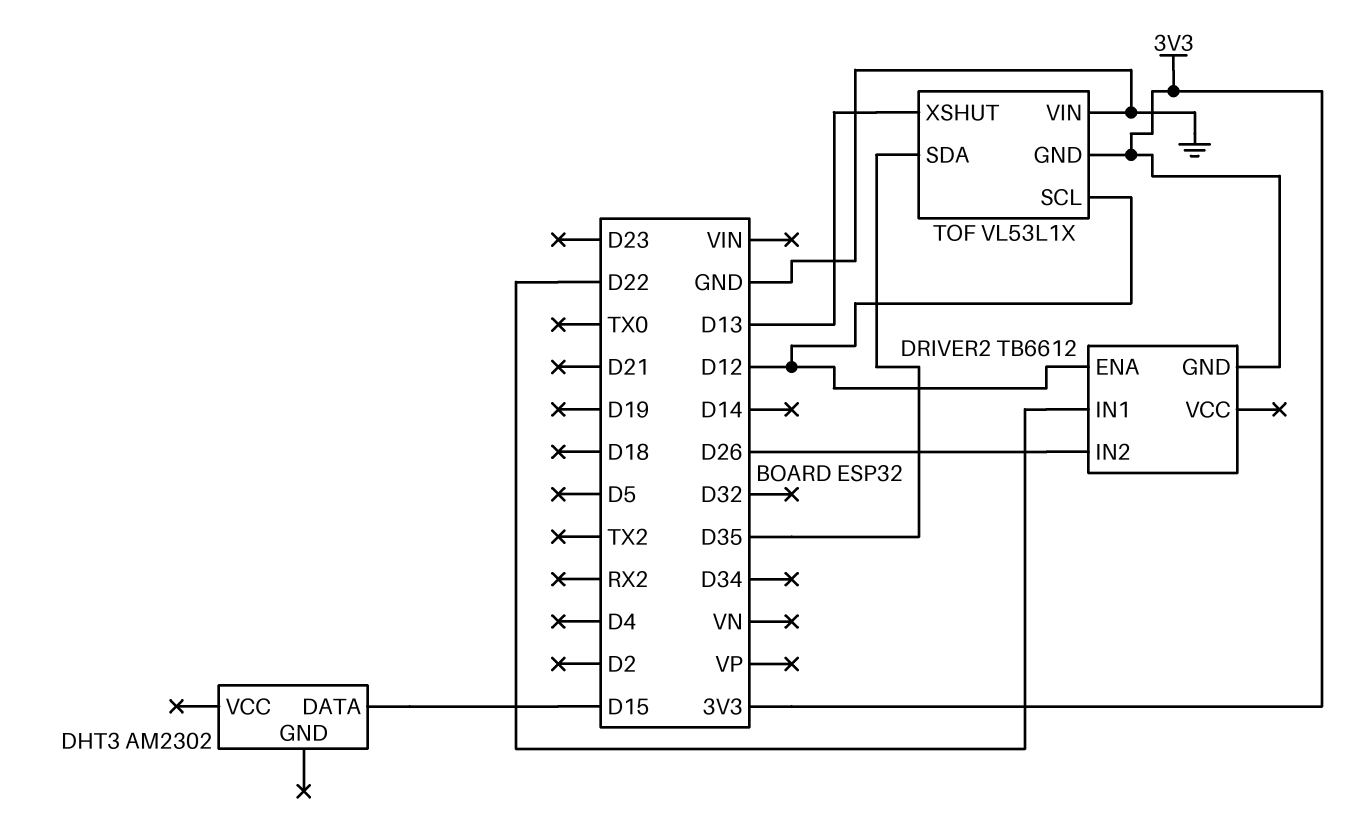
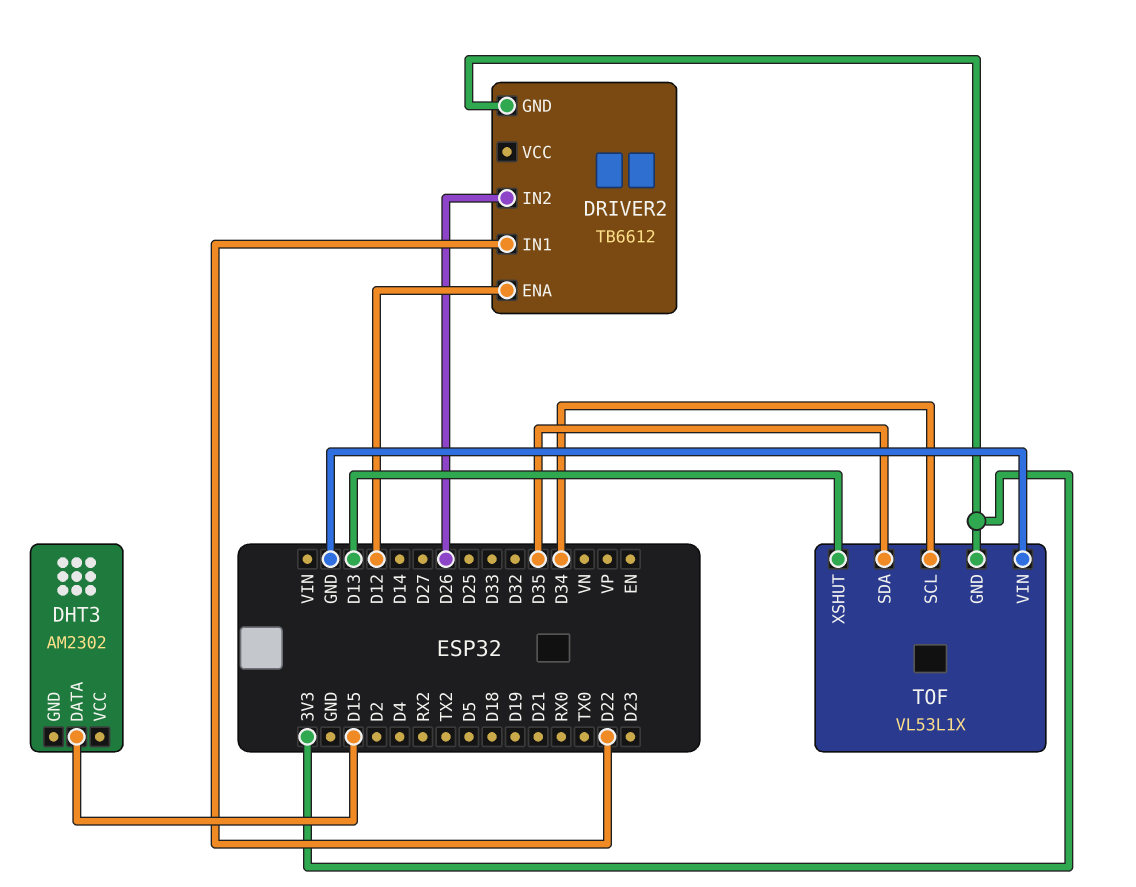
TOF pin SCL: D12 -> D34

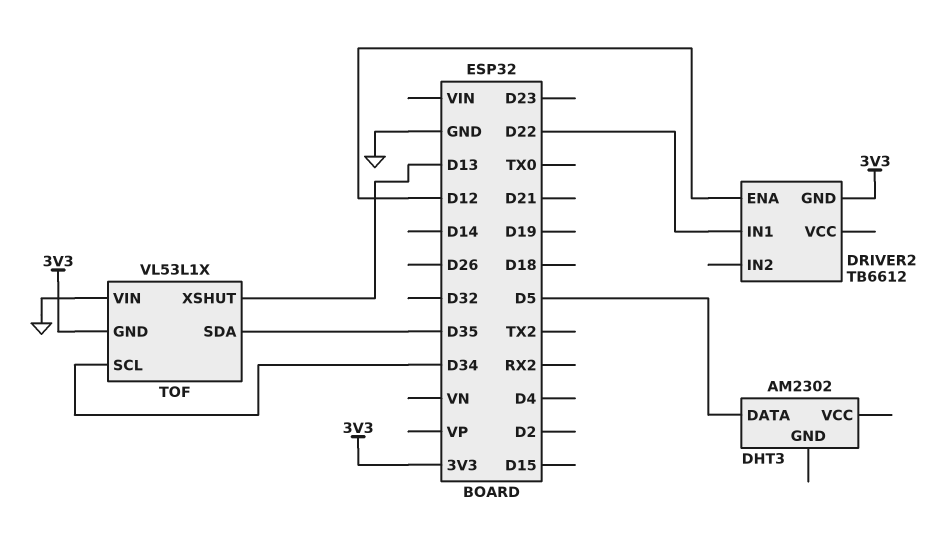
DHT3 pin DATA: D15 -> D5
DRIVER2 pin IN2: D26 -> none

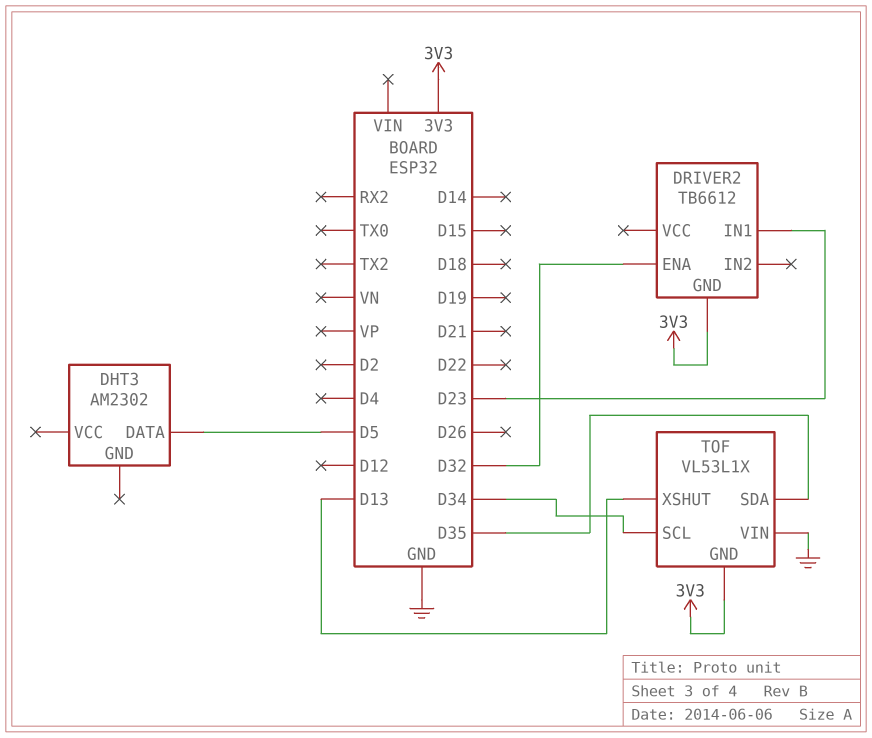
DRIVER2 pin ENA: D12 -> D32
DRIVER2 pin IN1: D22 -> D23

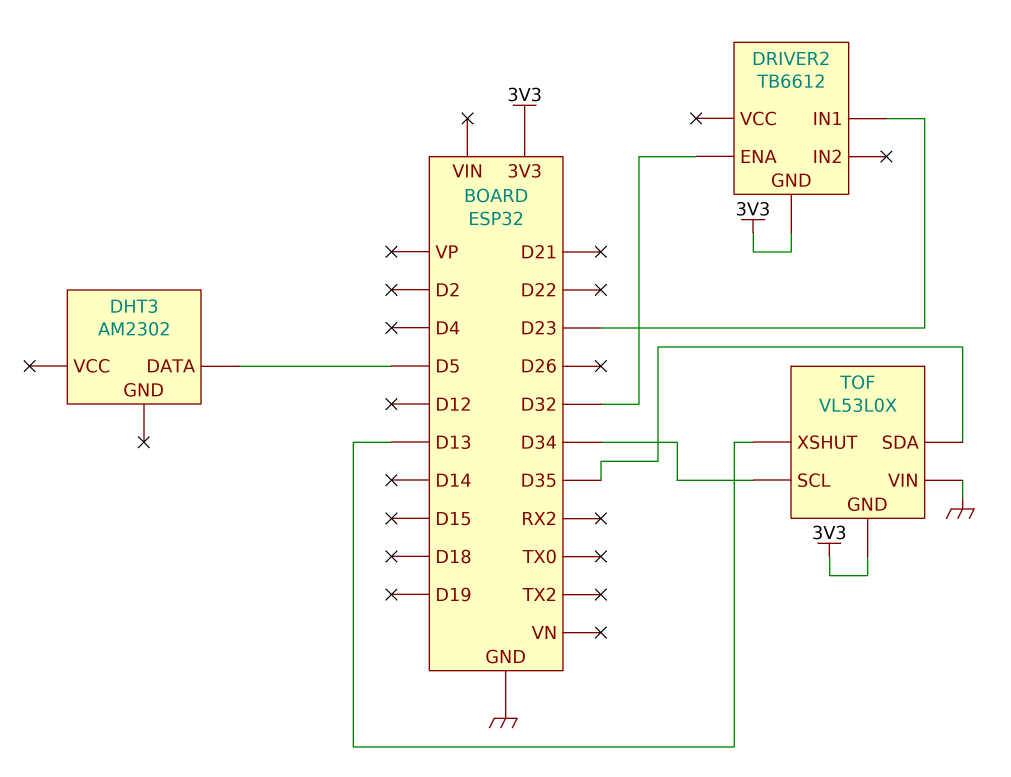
TOF: VL53L1X -> VL53L0X

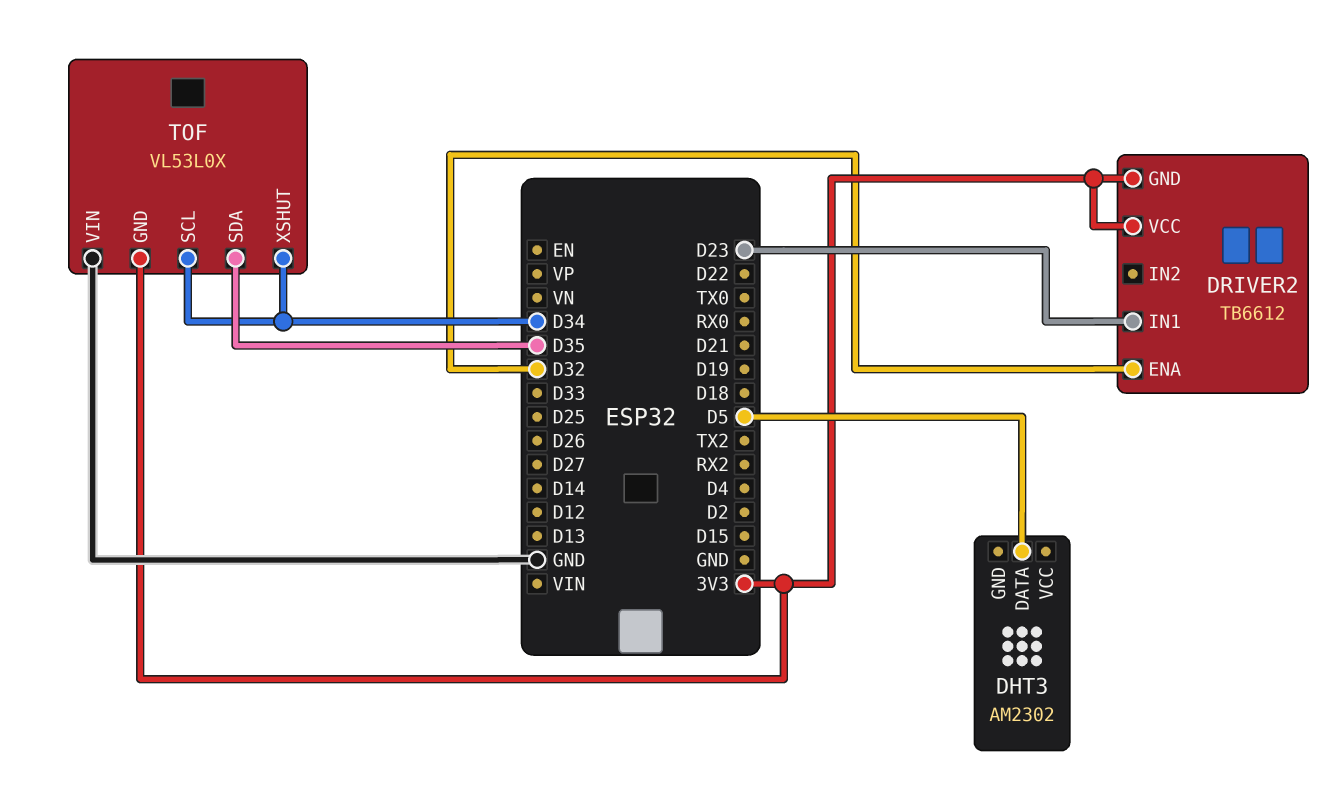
DRIVER2 pin VCC: none -> 3V3
TOF pin XSHUT: D13 -> D34

